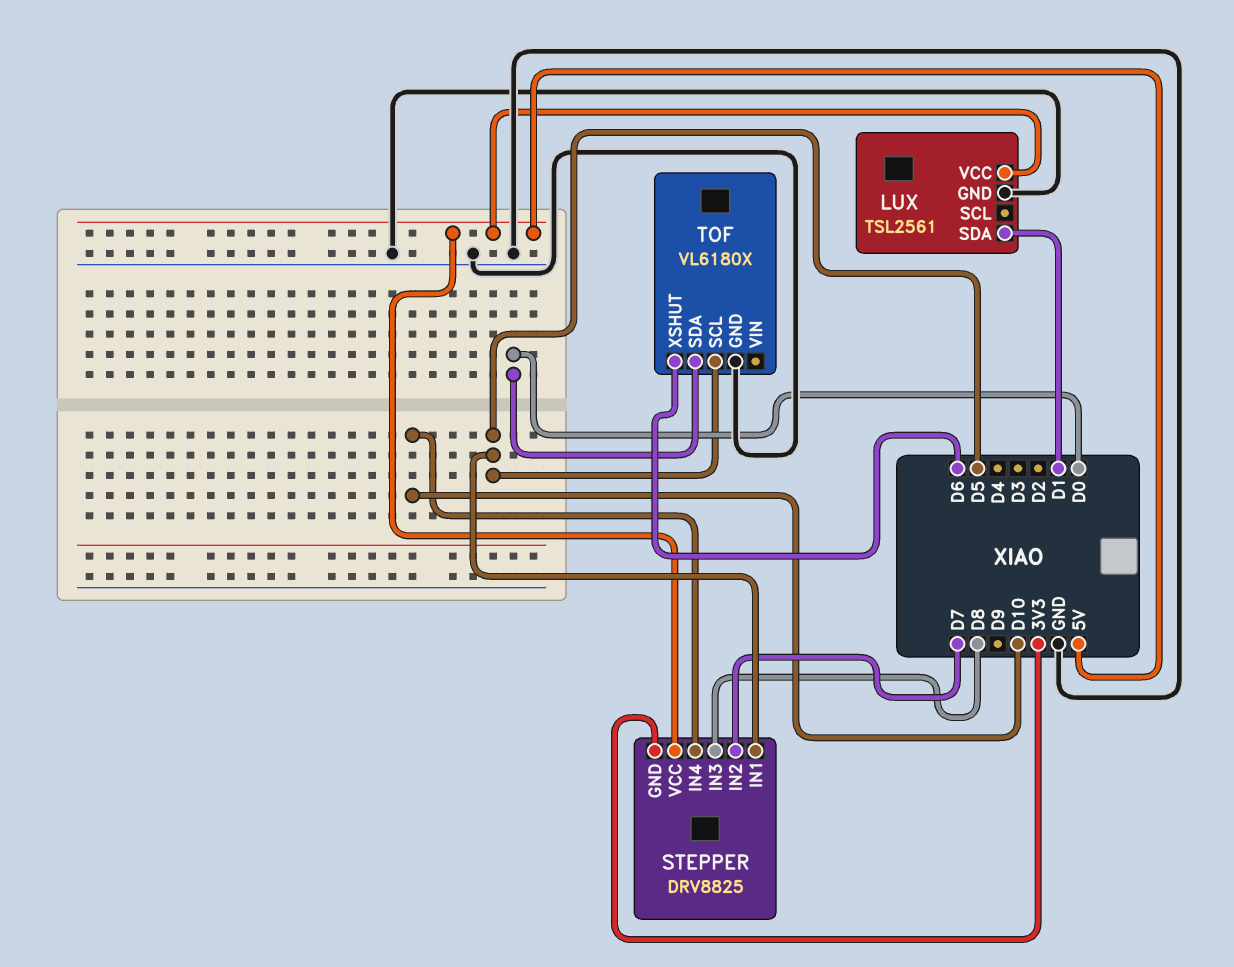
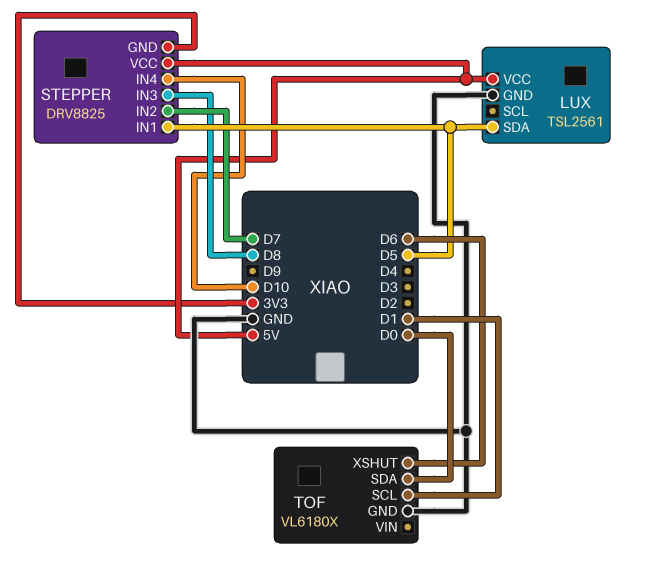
LUX pin SDA: D1 -> D5
TOF pin SCL: D5 -> D1

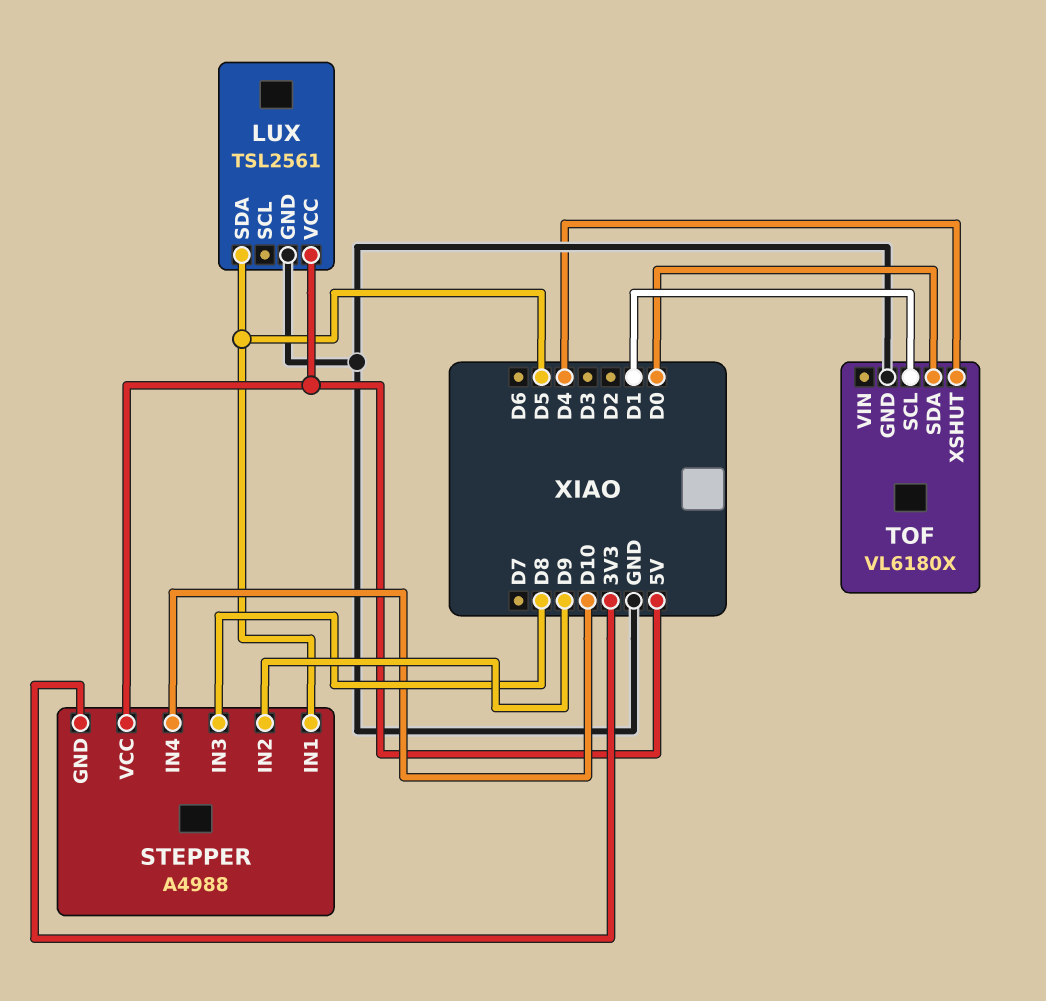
STEPPER: DRV8825 -> A4988
STEPPER pin IN2: D7 -> D9
TOF pin XSHUT: D6 -> D4

